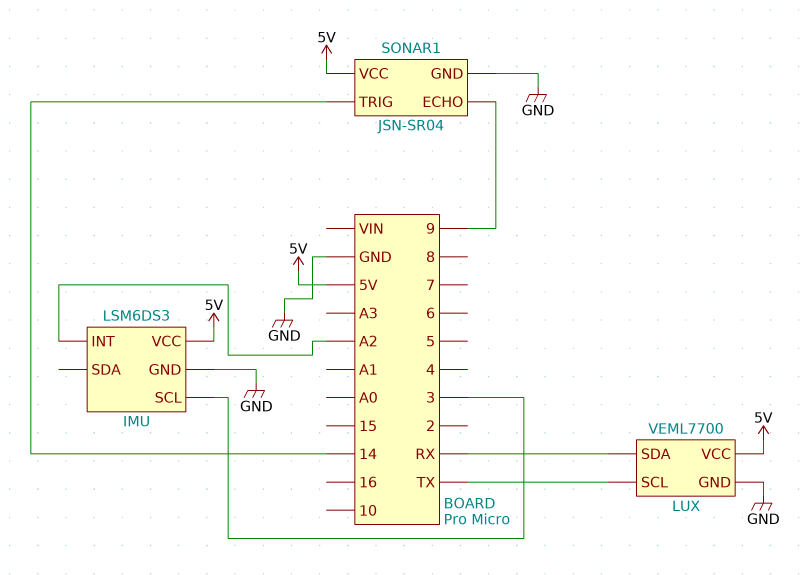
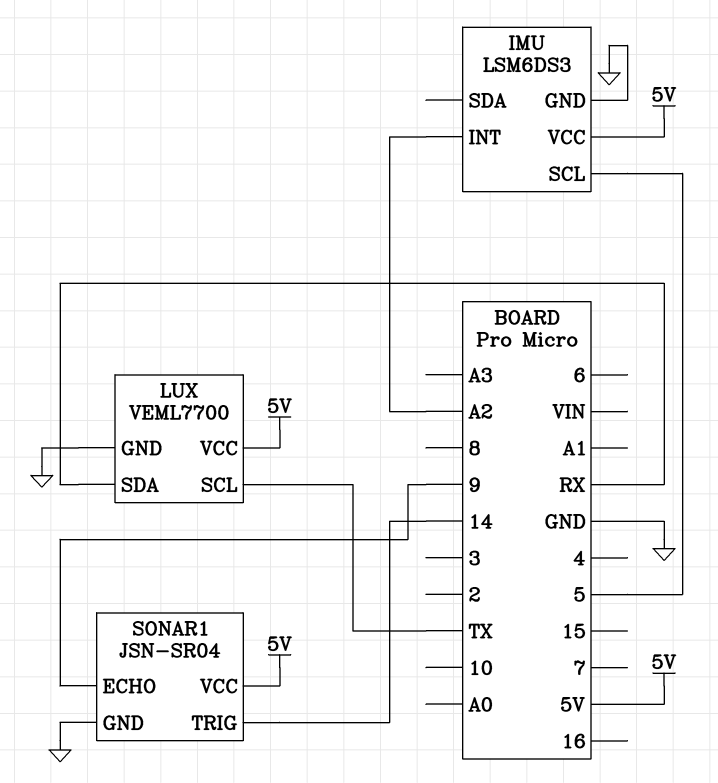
IMU pin SCL: 3 -> 5

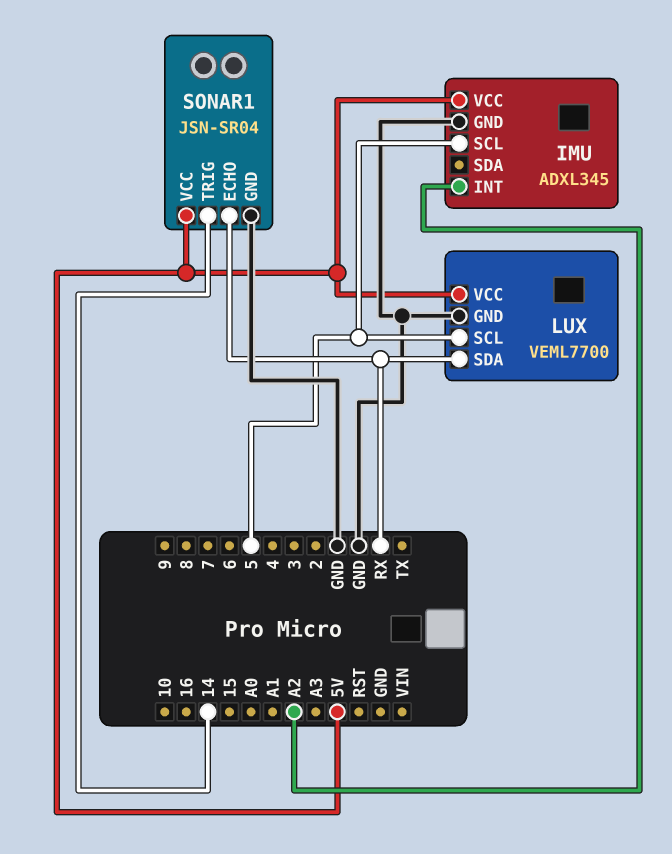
IMU: LSM6DS3 -> ADXL345
LUX pin SCL: TX -> 5
SONAR1 pin ECHO: 9 -> RX

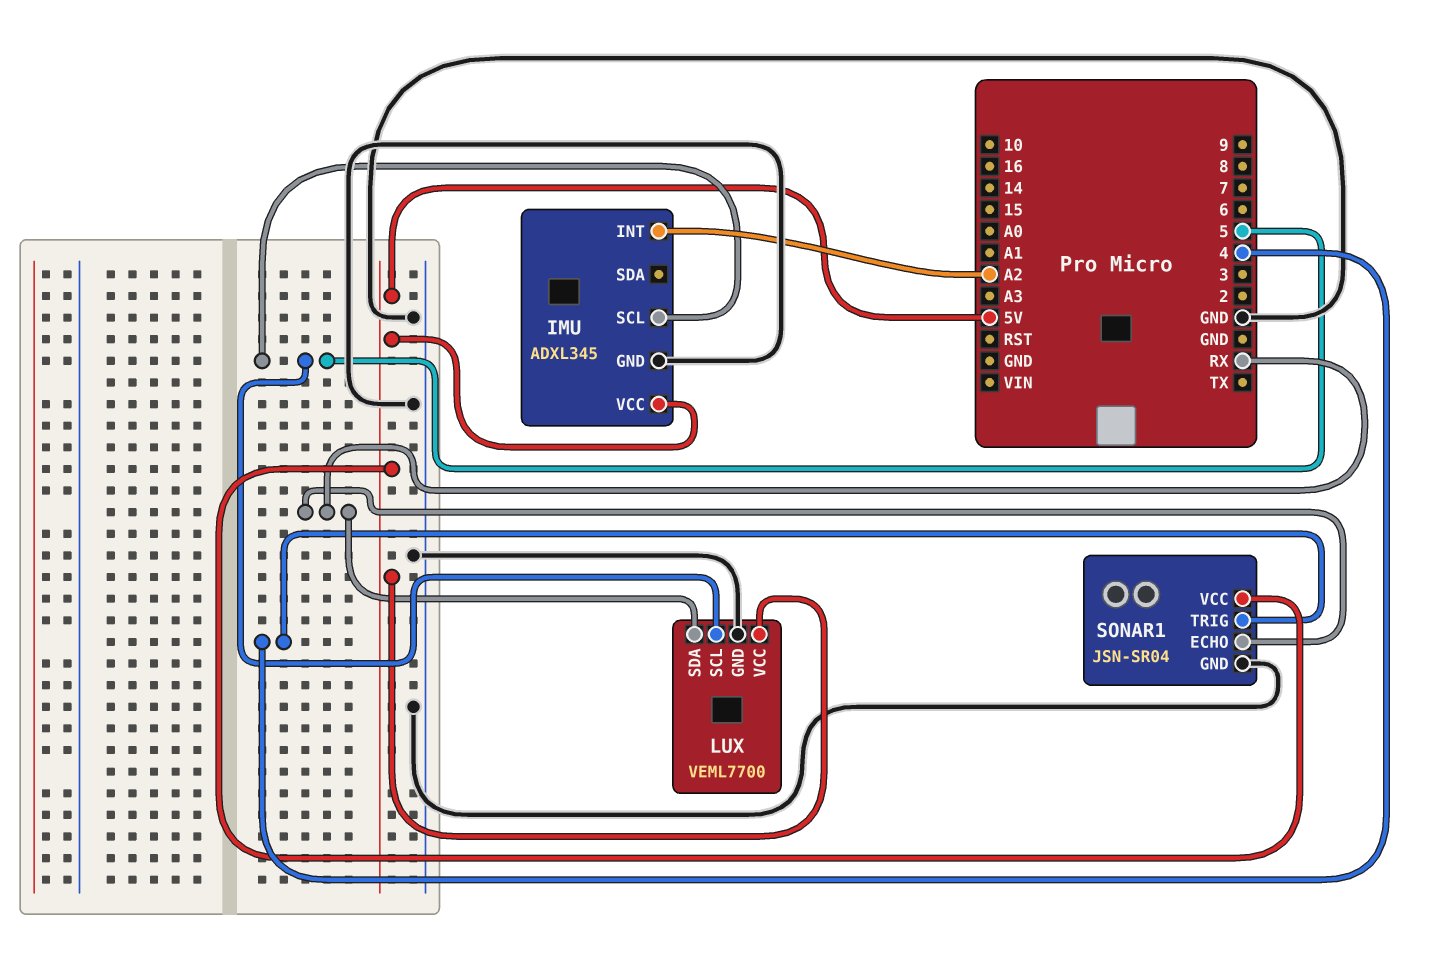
SONAR1 pin TRIG: 14 -> 4

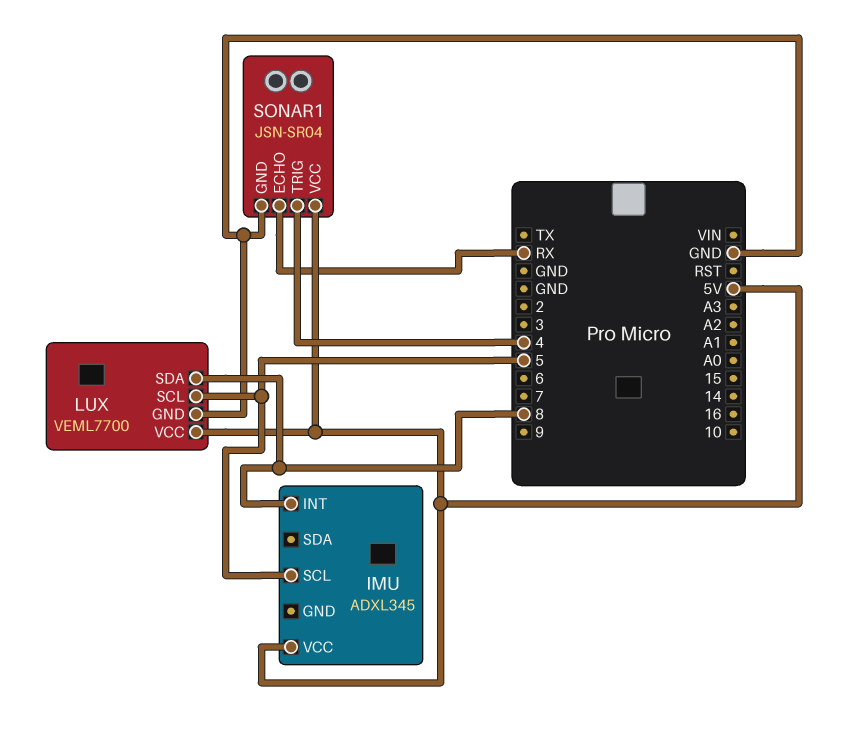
IMU pin GND: GND -> none
IMU pin INT: A2 -> 8
LUX pin SDA: RX -> 8

